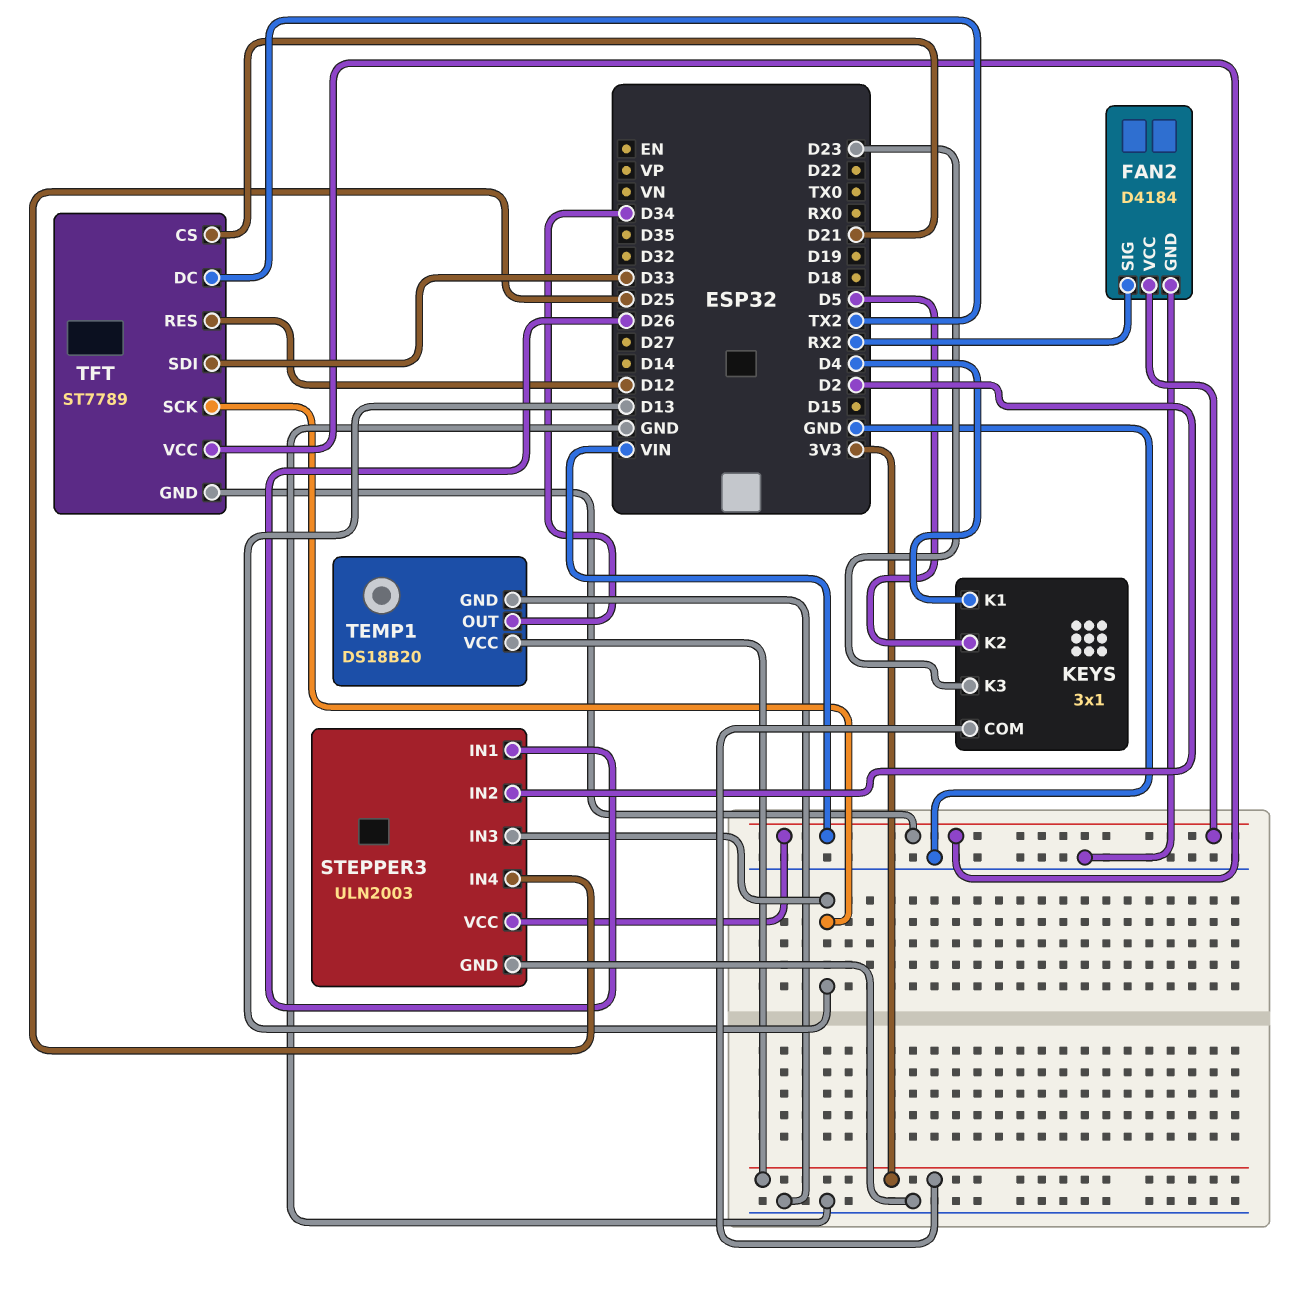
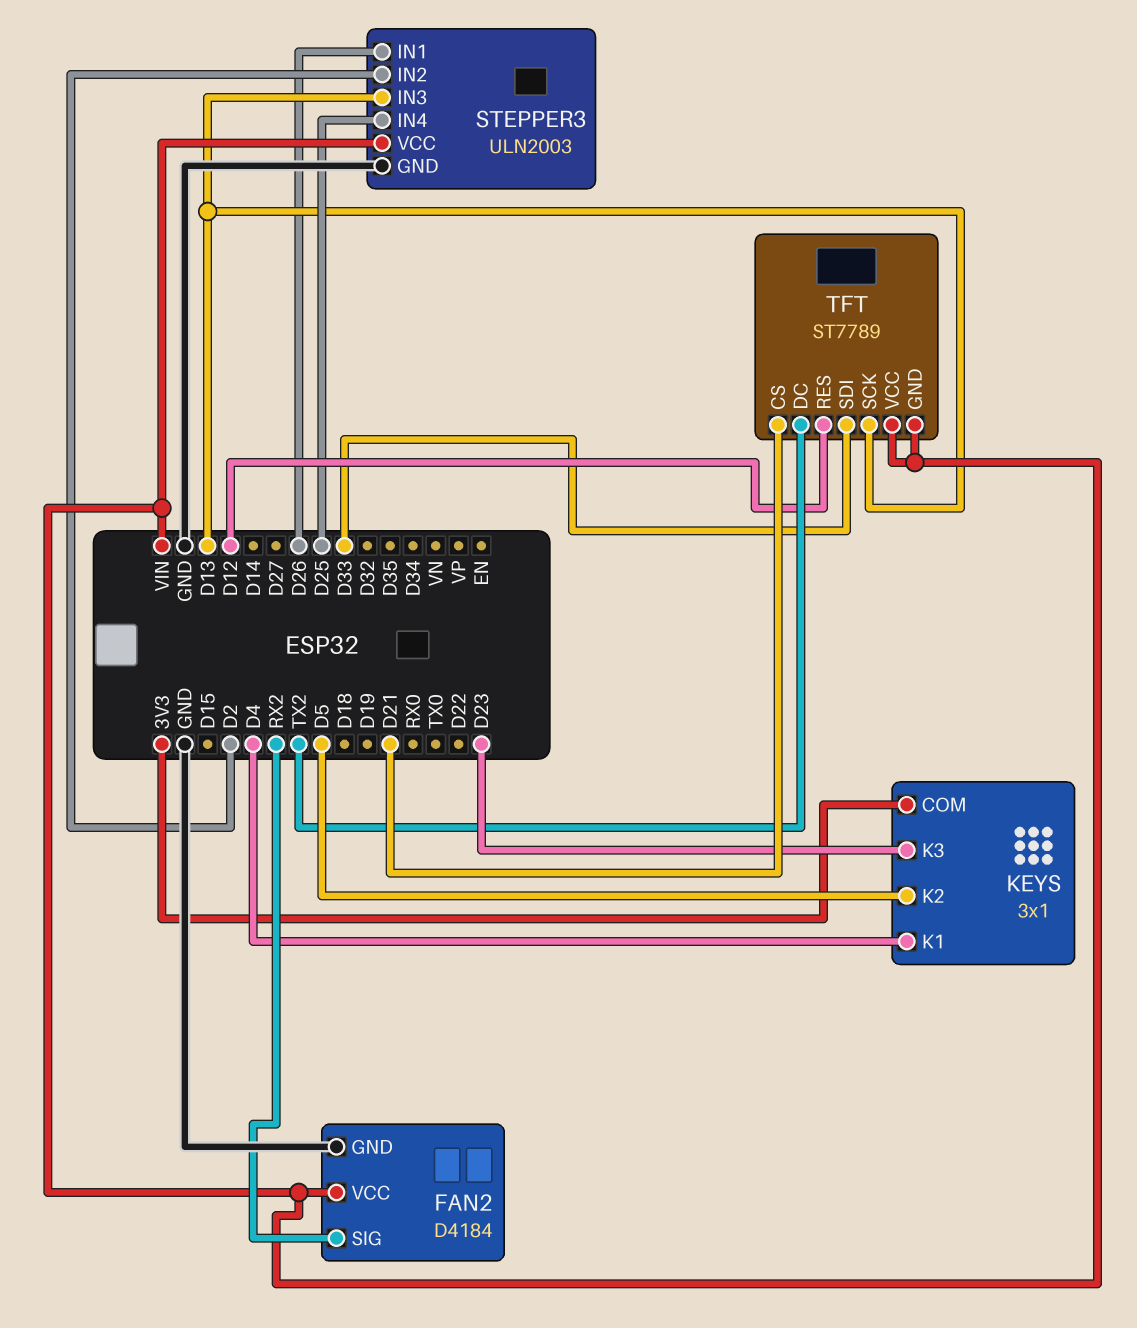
TEMP1: DS18B20 -> none
TEMP1 pin GND: GND -> none
TEMP1 pin OUT: D34 -> none
TEMP1 pin VCC: 3V3 -> none

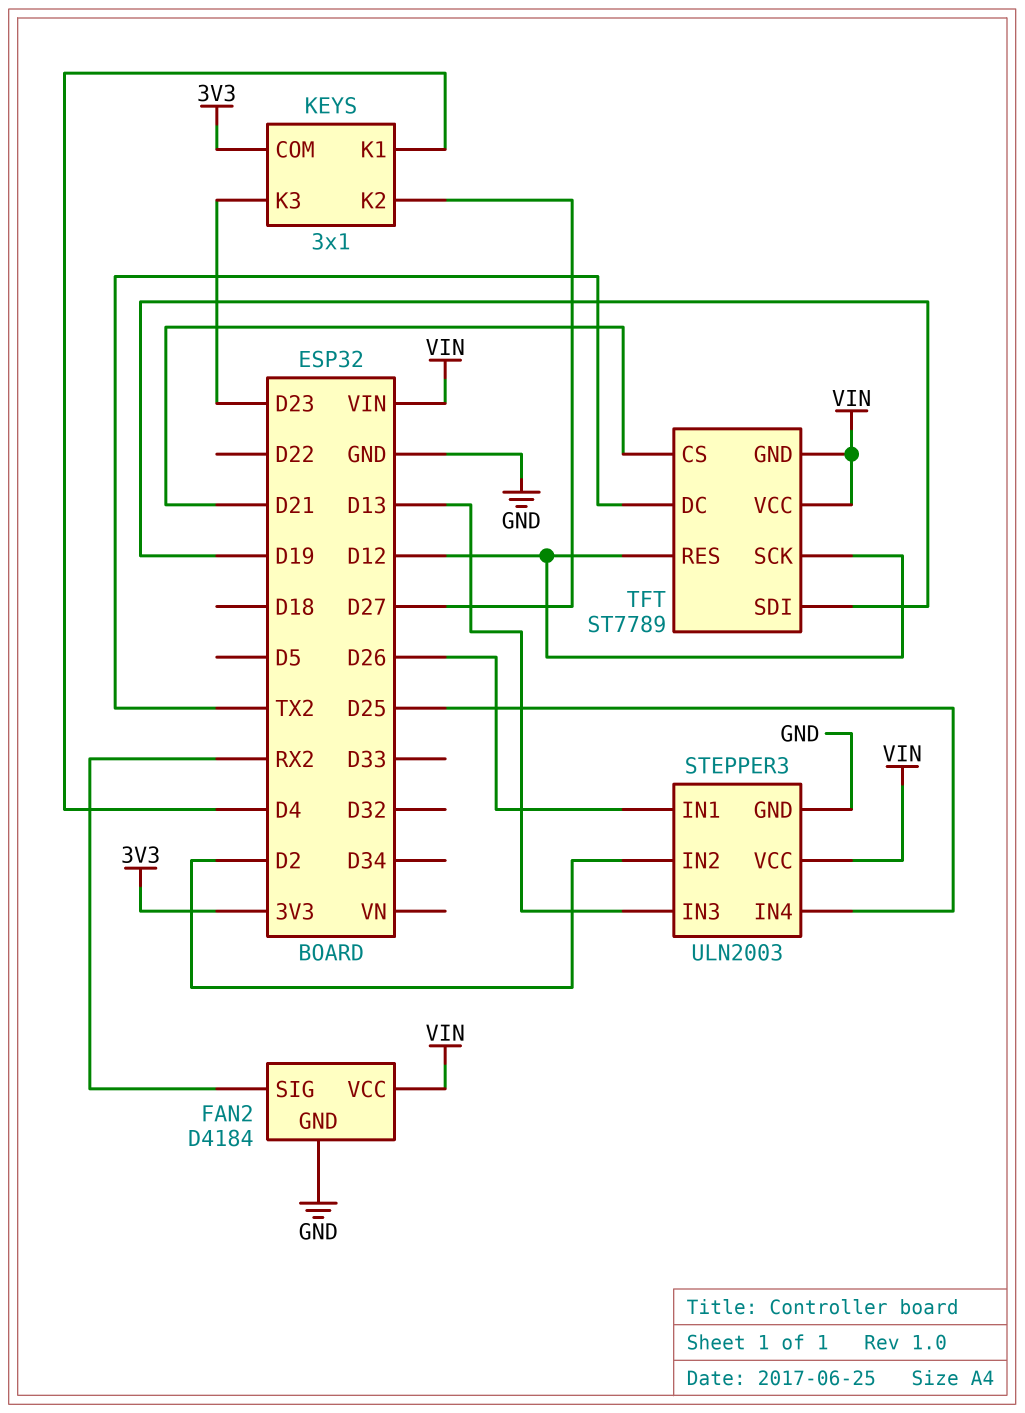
KEYS pin K2: D5 -> D27
TFT pin SCK: D13 -> D12
TFT pin SDI: D33 -> D19

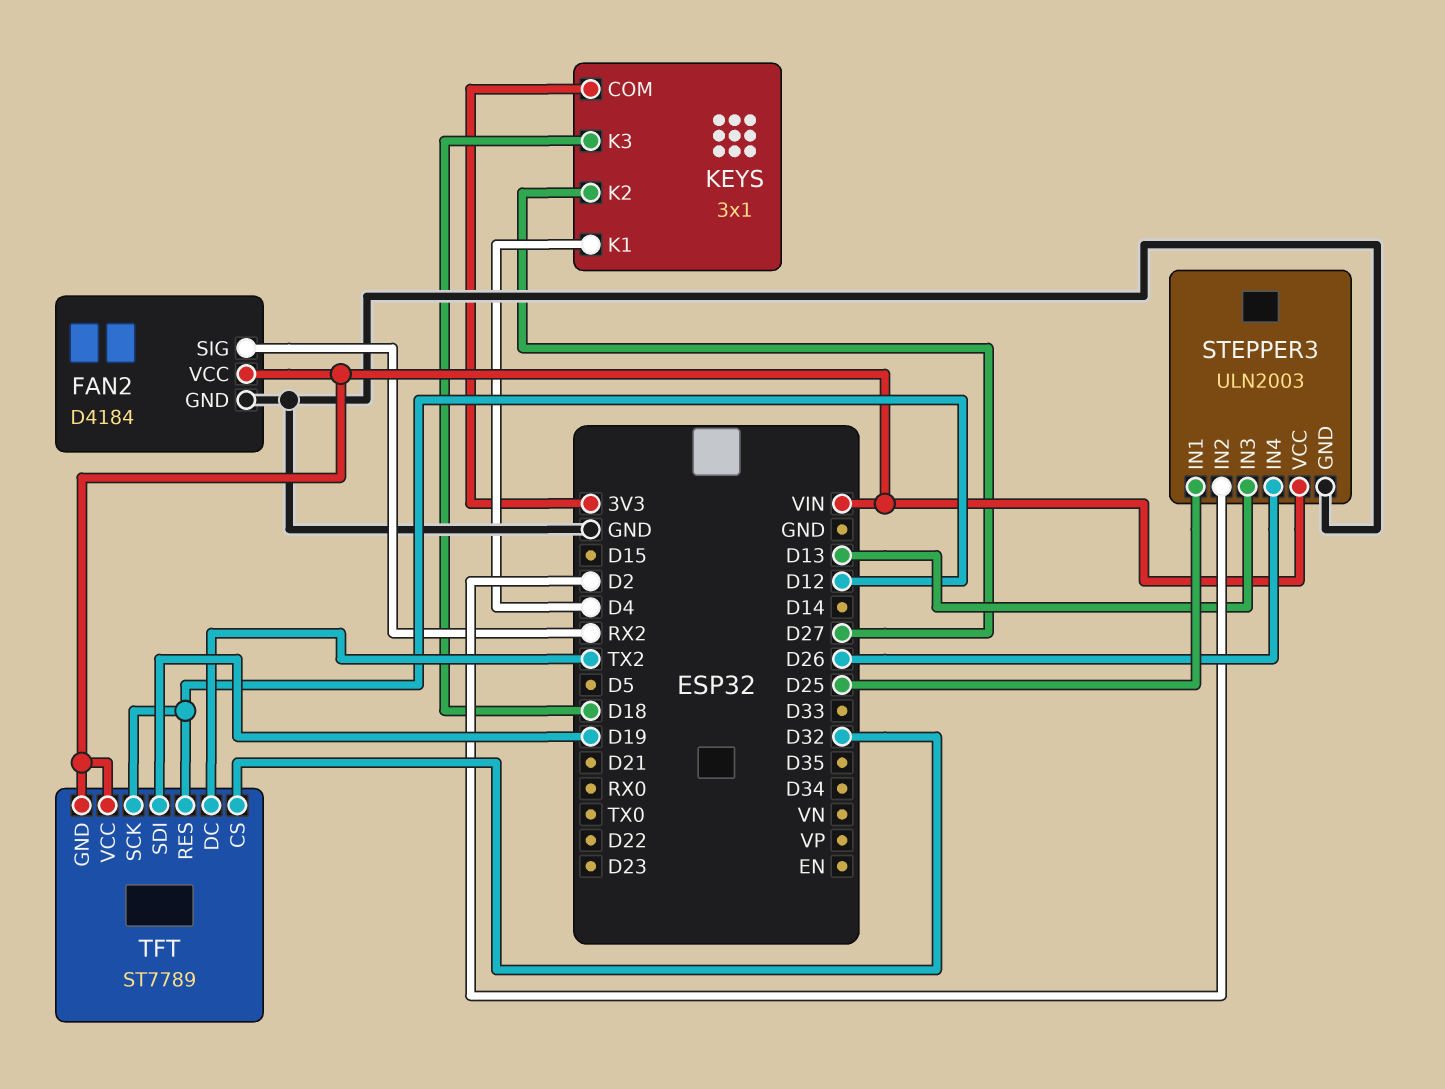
KEYS pin K3: D23 -> D18
STEPPER3 pin IN1: D26 -> D25
STEPPER3 pin IN4: D25 -> D26
TFT pin CS: D21 -> D32

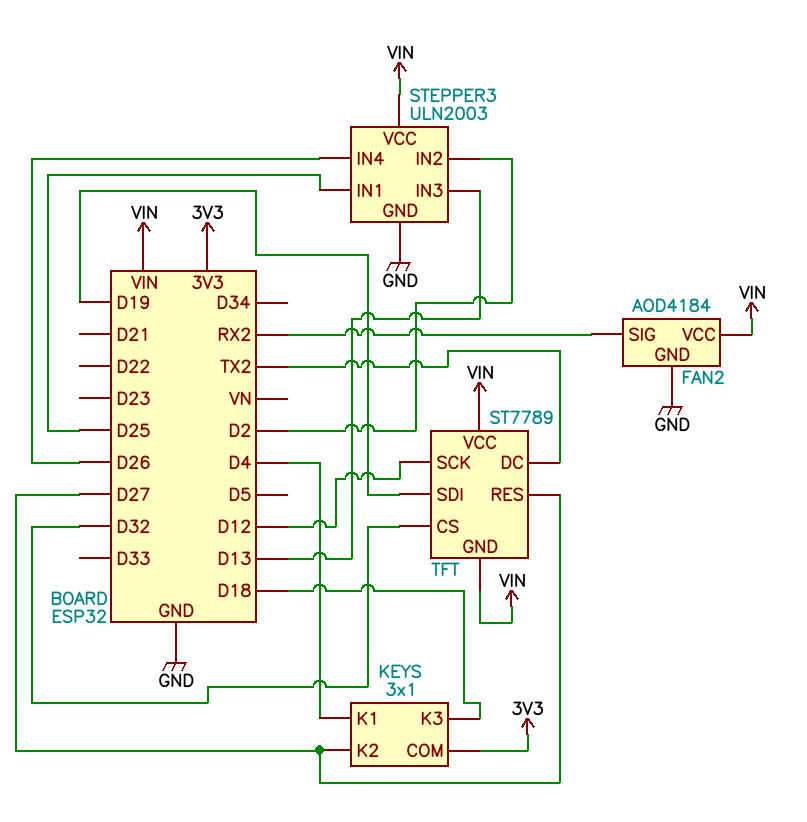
FAN2: D4184 -> AOD4184
TFT pin RES: D12 -> D27

